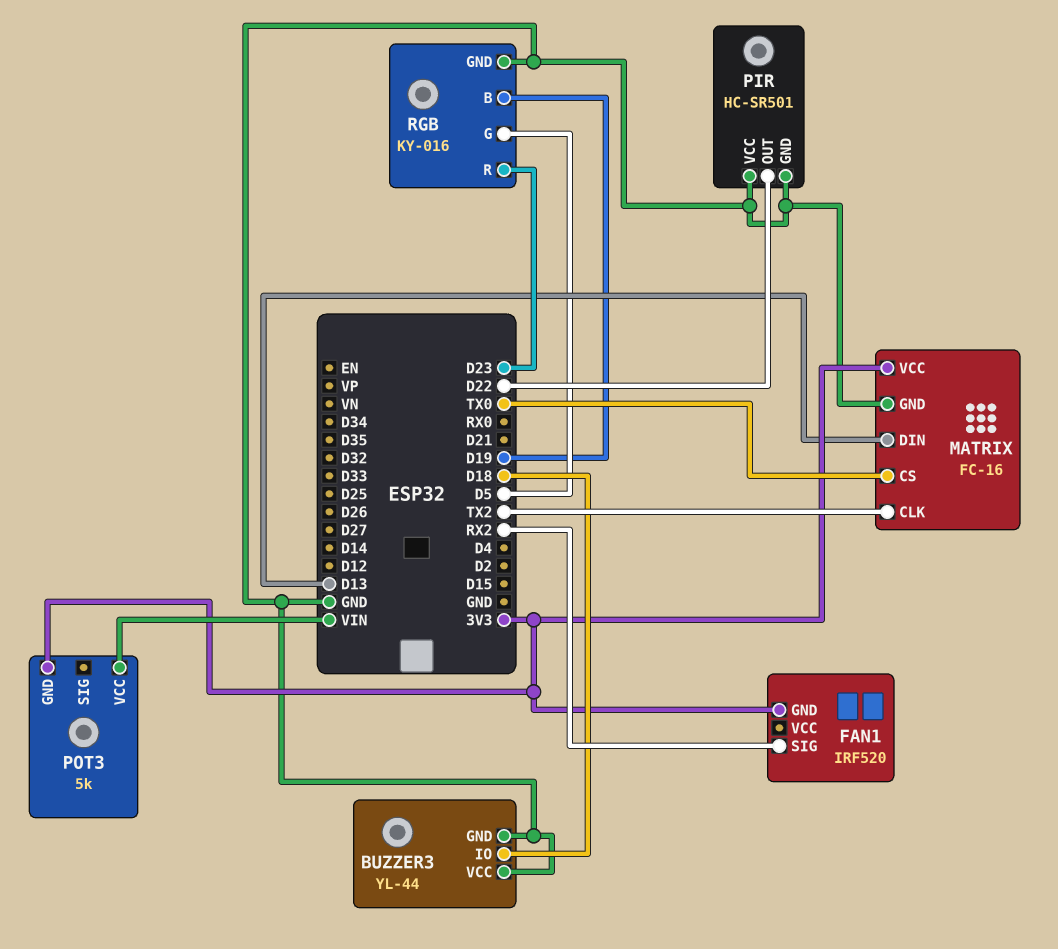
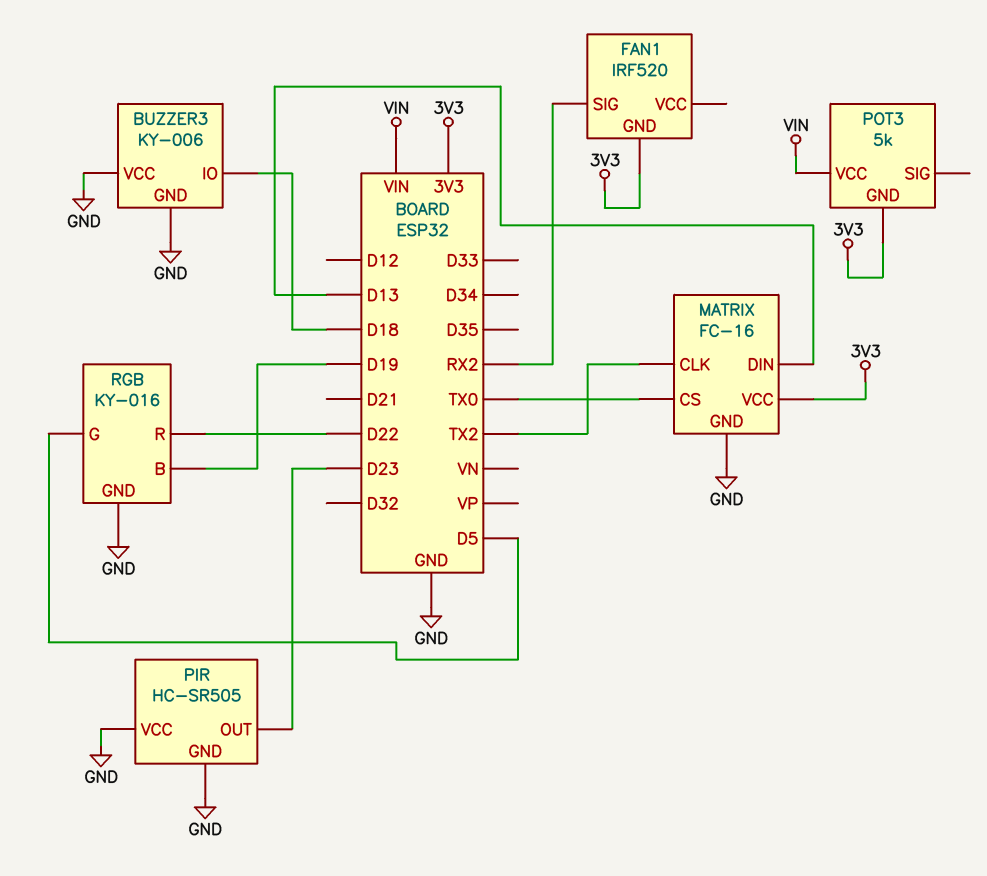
BUZZER3: YL-44 -> KY-006
PIR: HC-SR501 -> HC-SR505
PIR pin OUT: D22 -> D23
RGB pin R: D23 -> D22

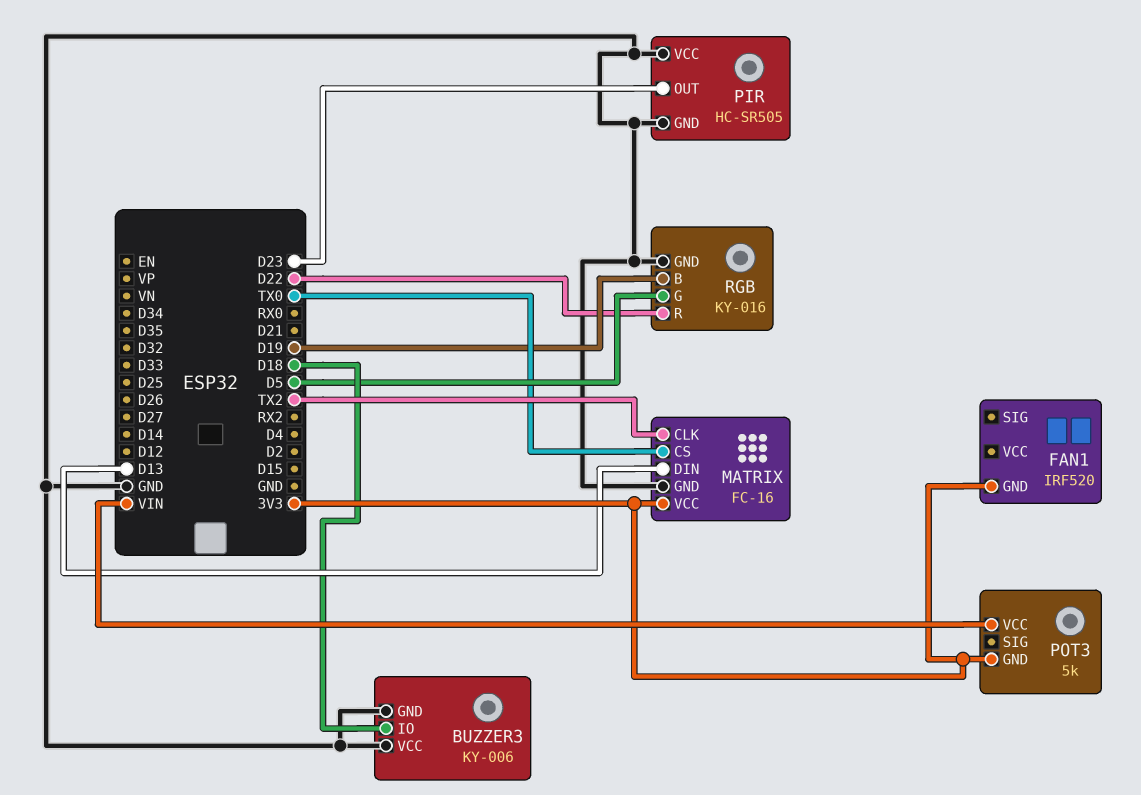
FAN1 pin SIG: RX2 -> none

